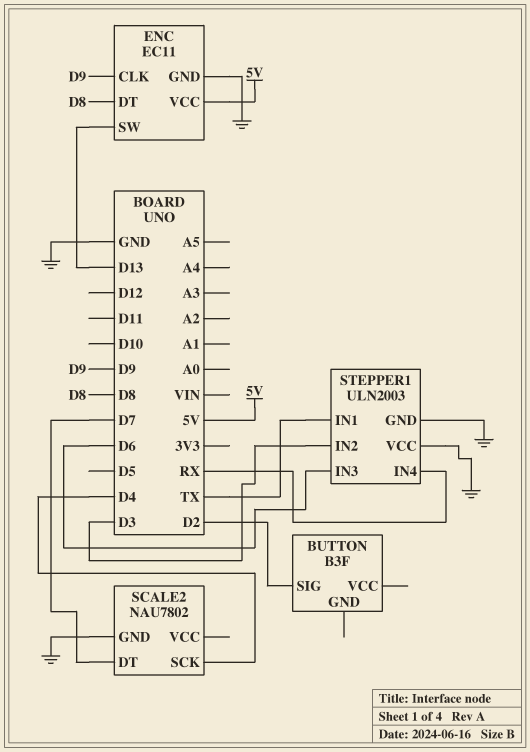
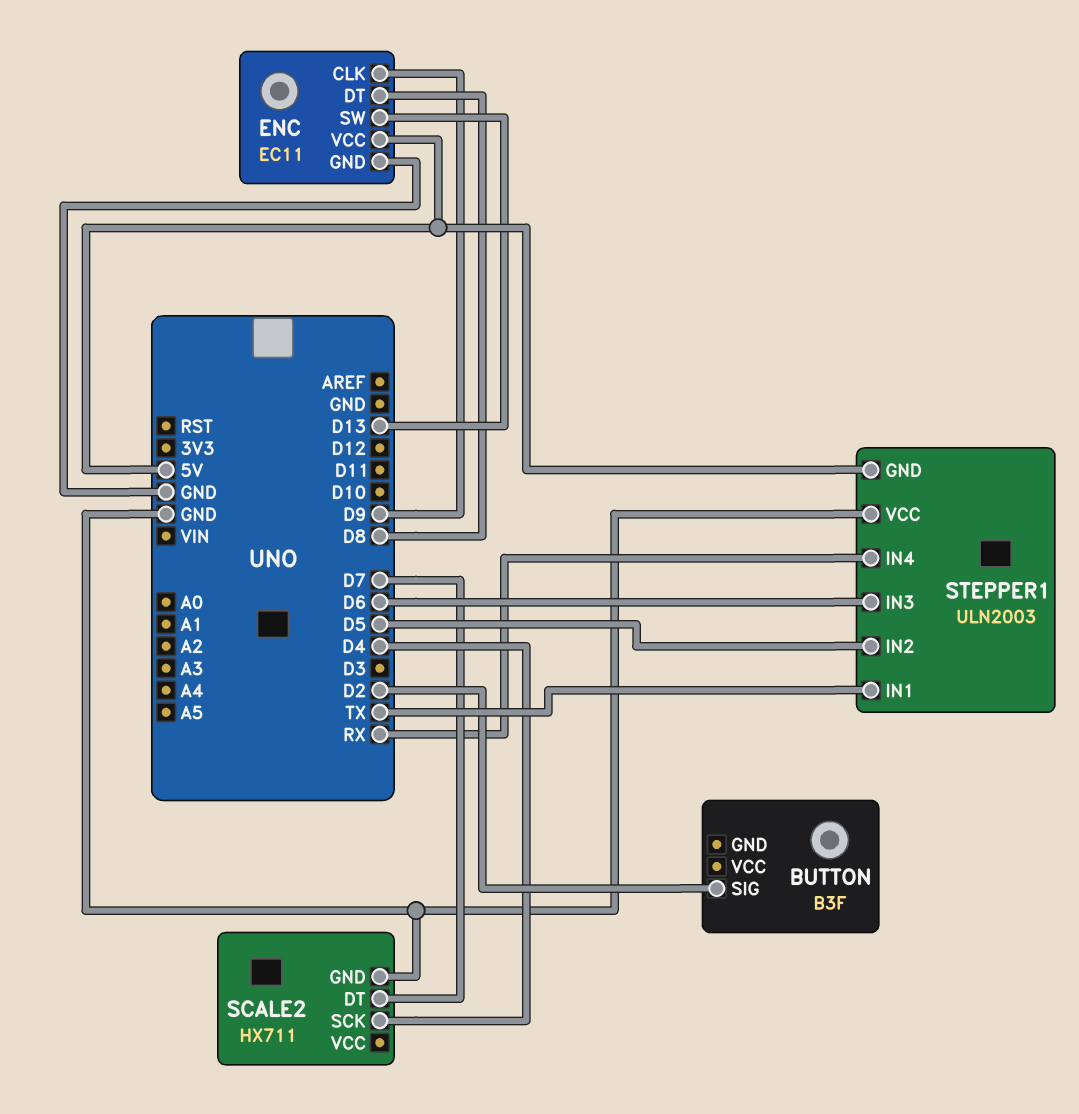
SCALE2: NAU7802 -> HX711
STEPPER1 pin GND: GND -> 5V
STEPPER1 pin IN2: D3 -> D5

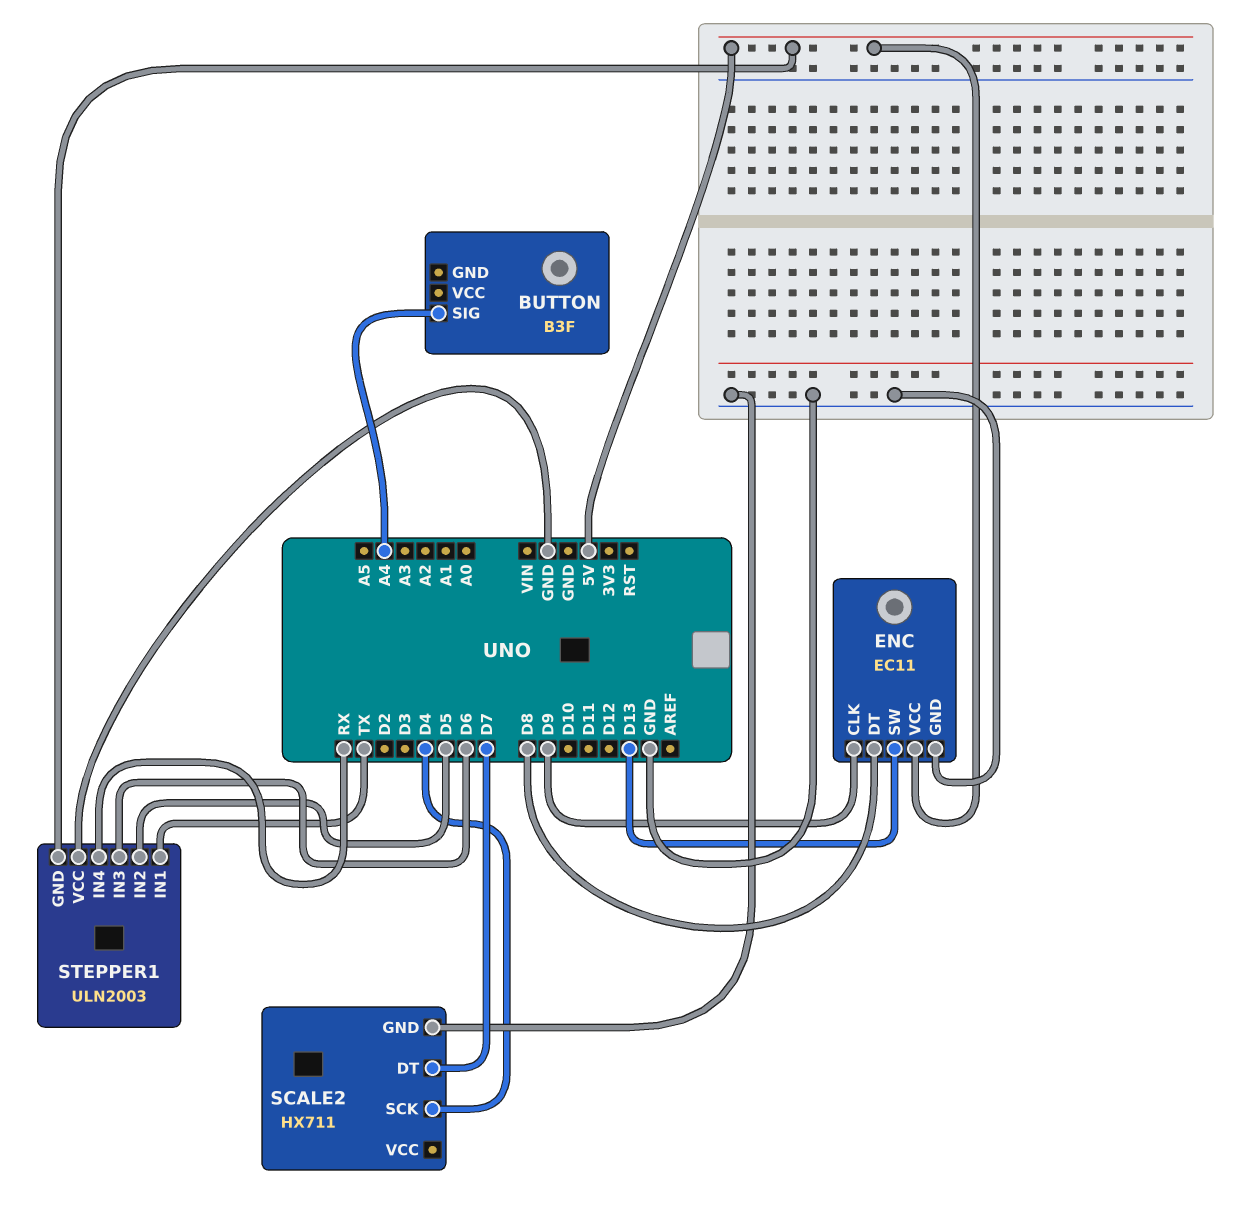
BUTTON pin SIG: D2 -> A4

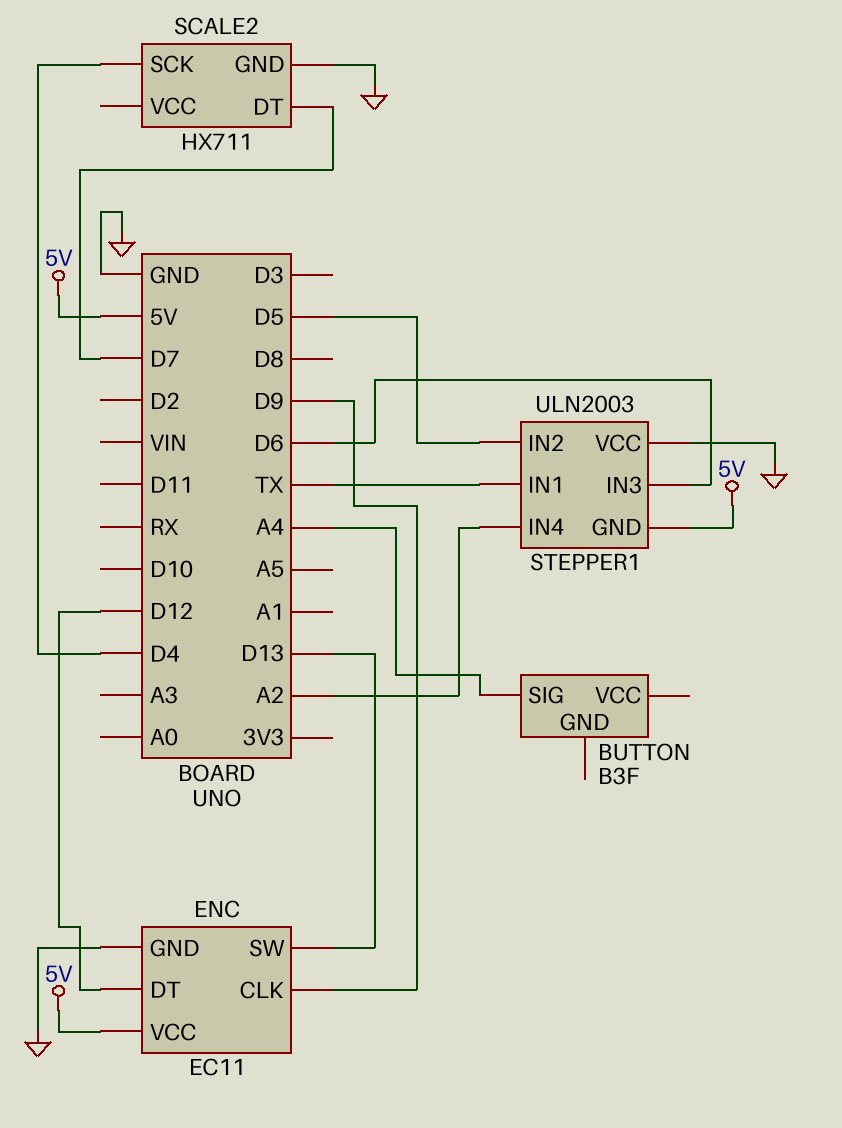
ENC pin DT: D8 -> D12
STEPPER1 pin IN4: RX -> A2

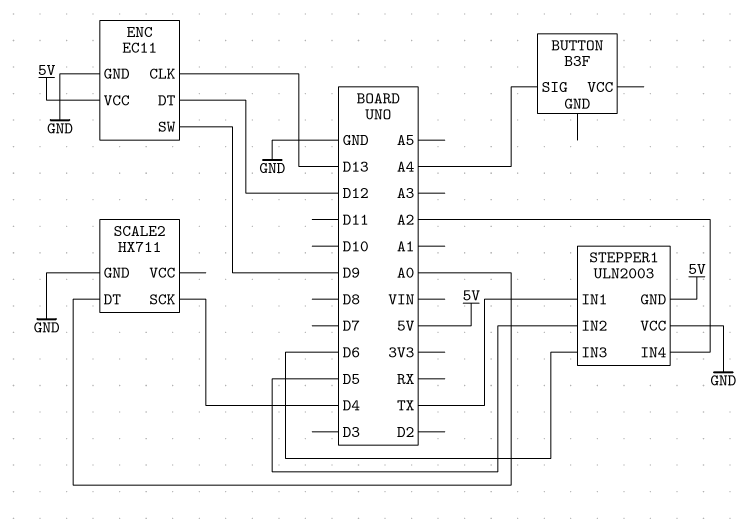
ENC pin CLK: D9 -> D13
ENC pin SW: D13 -> D9
SCALE2 pin DT: D7 -> A0

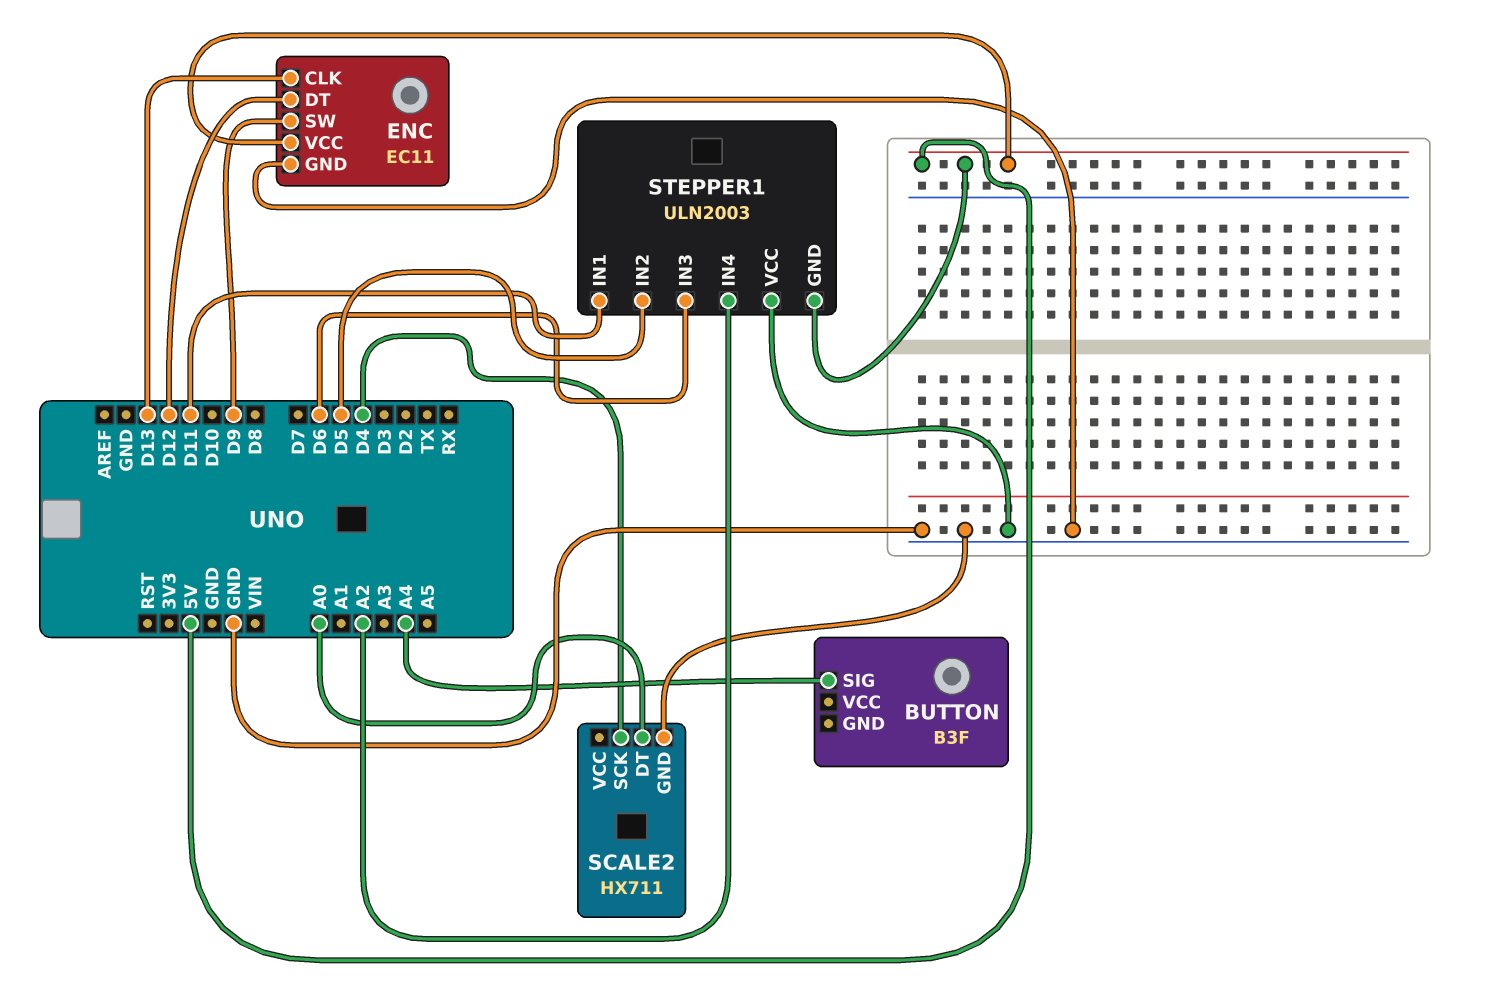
STEPPER1 pin IN1: TX -> D11

